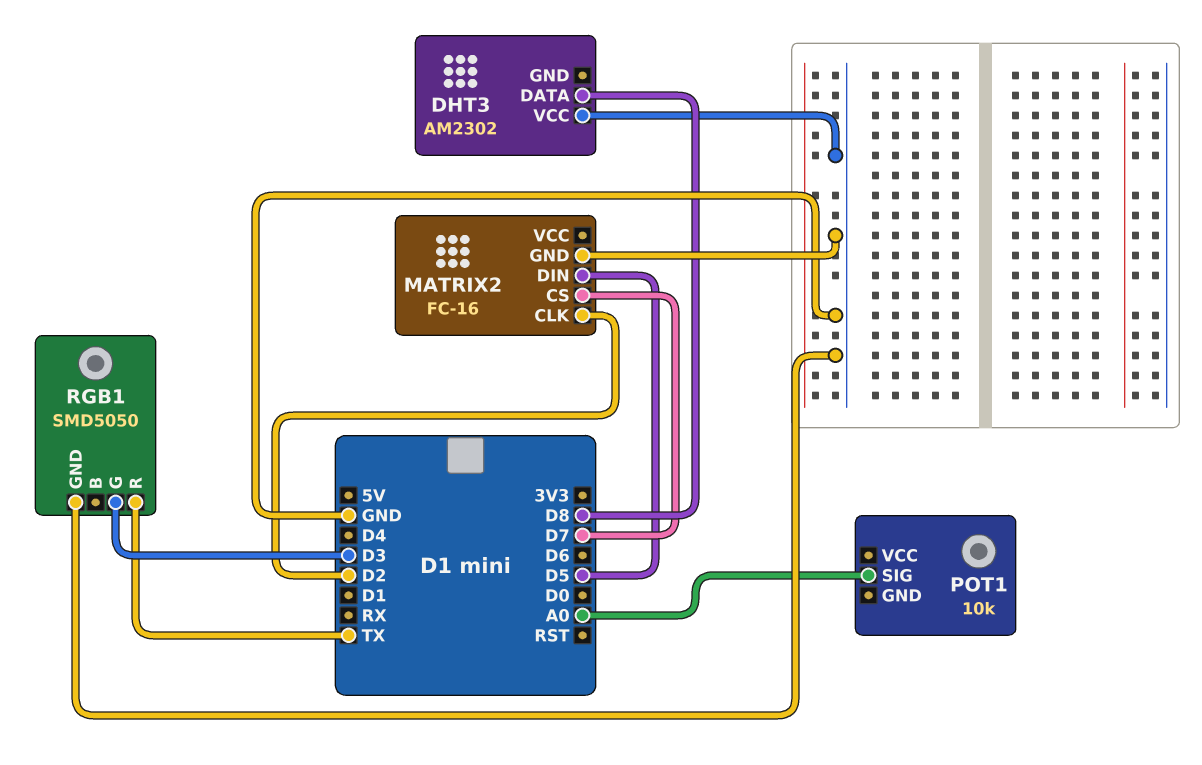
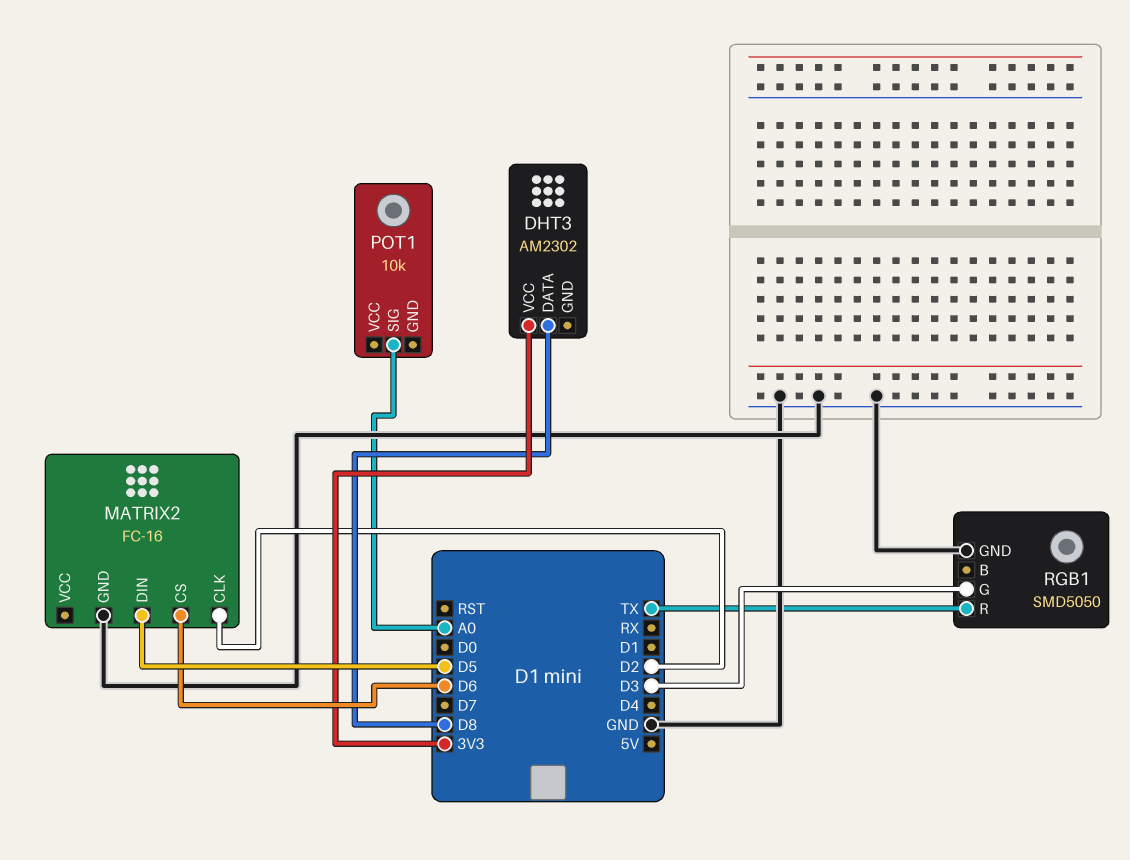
DHT3 pin VCC: GND -> 3V3
MATRIX2 pin CS: D7 -> D6

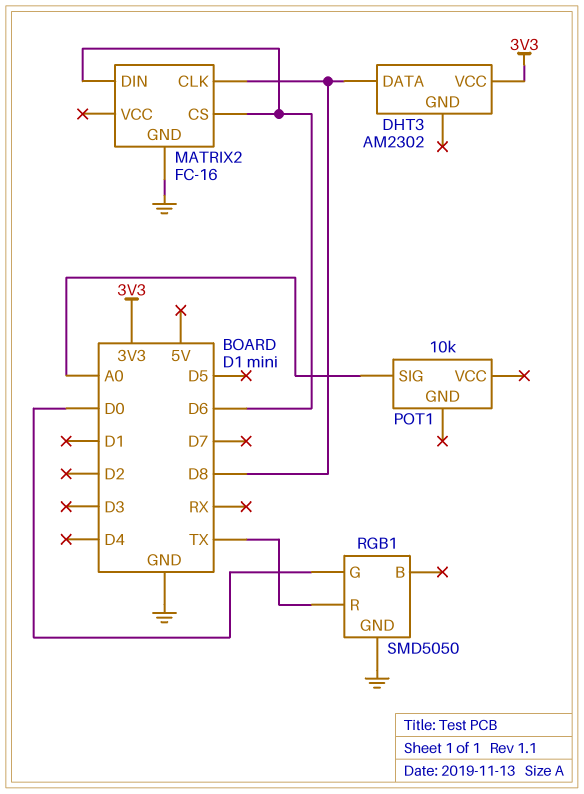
MATRIX2 pin CLK: D2 -> D8
MATRIX2 pin DIN: D5 -> D6
RGB1 pin G: D3 -> D0

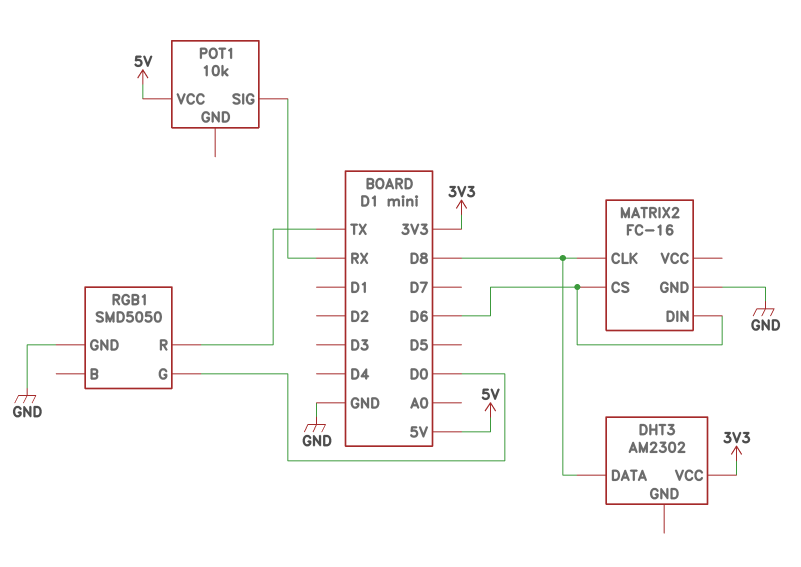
POT1 pin SIG: A0 -> RX
POT1 pin VCC: none -> 5V

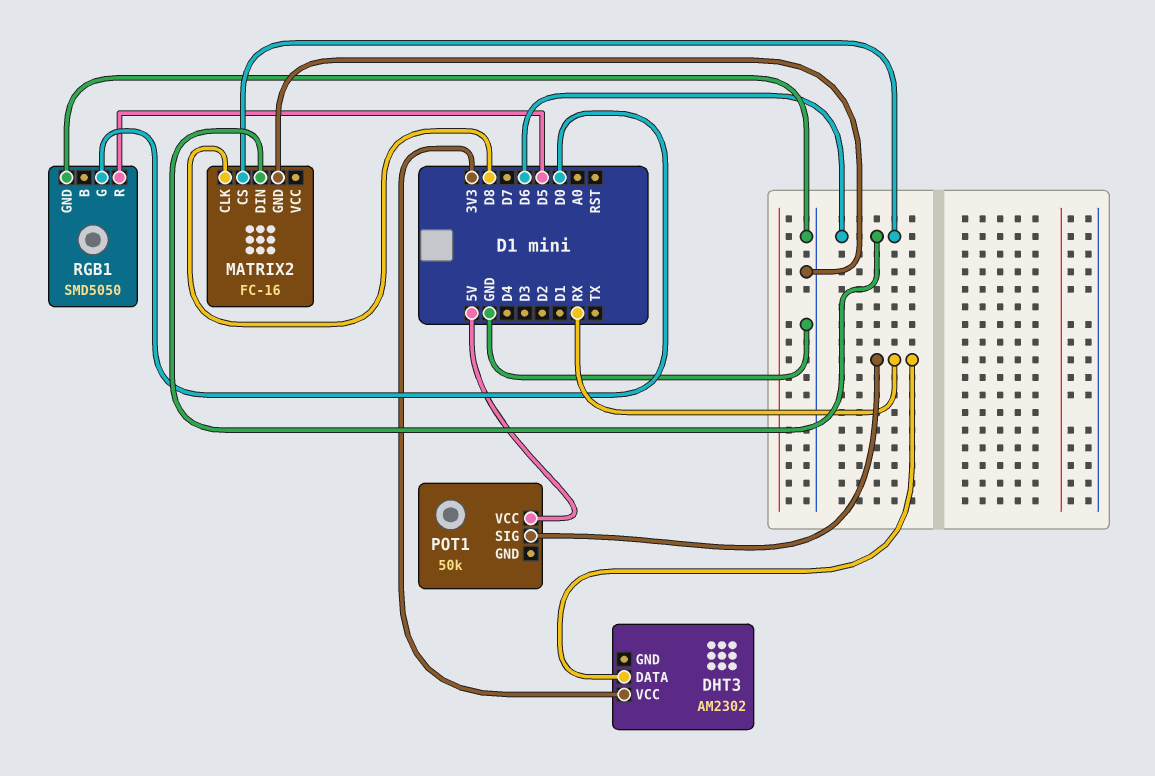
DHT3 pin DATA: D8 -> RX
POT1: 10k -> 50k
RGB1 pin R: TX -> D5

